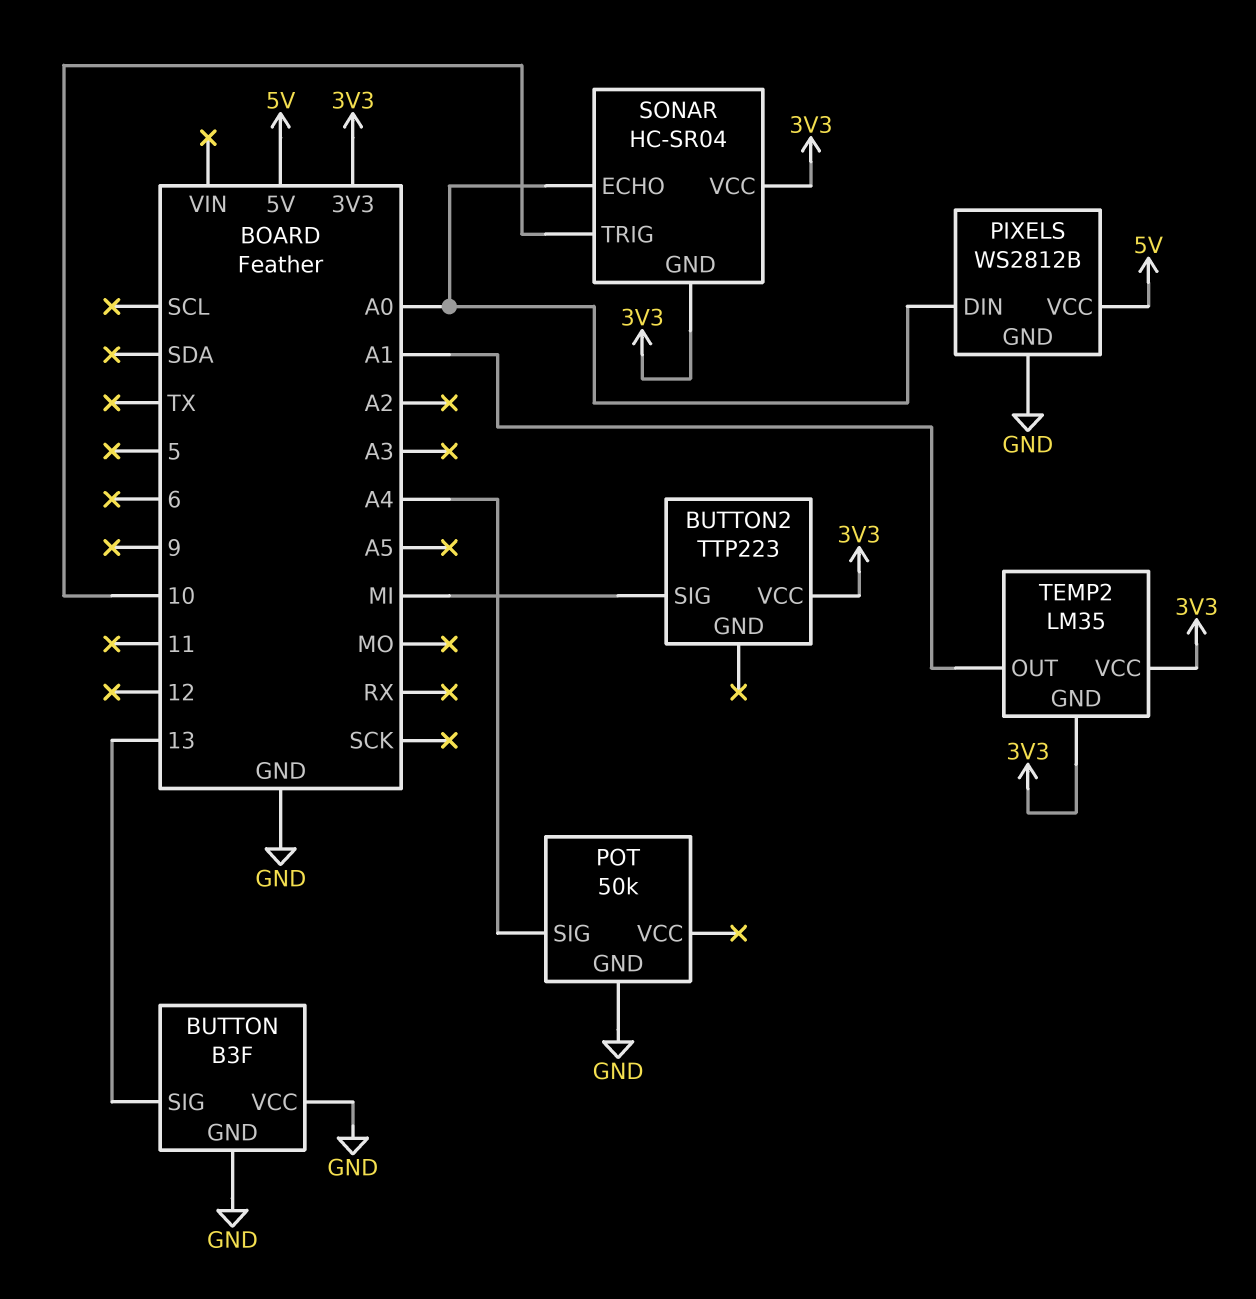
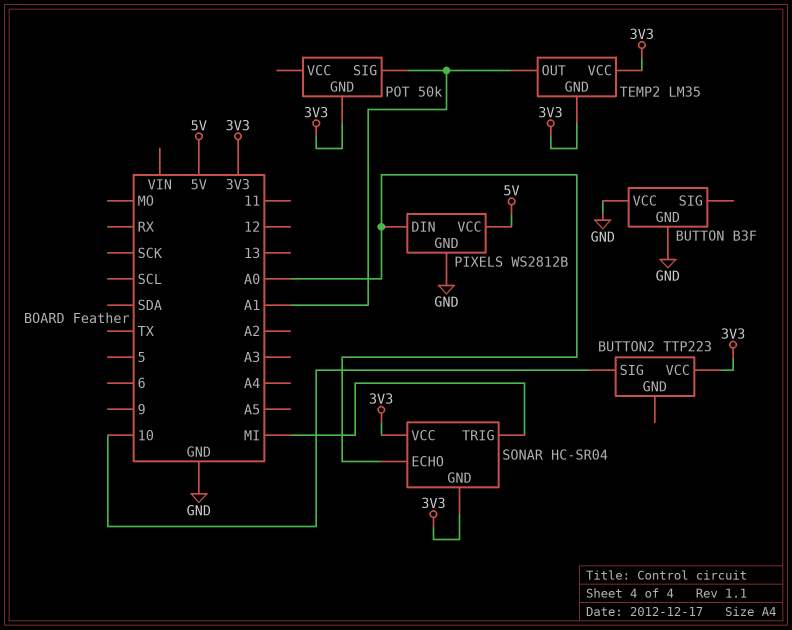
BUTTON pin SIG: 13 -> none
BUTTON2 pin SIG: MI -> 10
POT pin GND: GND -> 3V3
POT pin SIG: A4 -> A1
SONAR pin TRIG: 10 -> MI

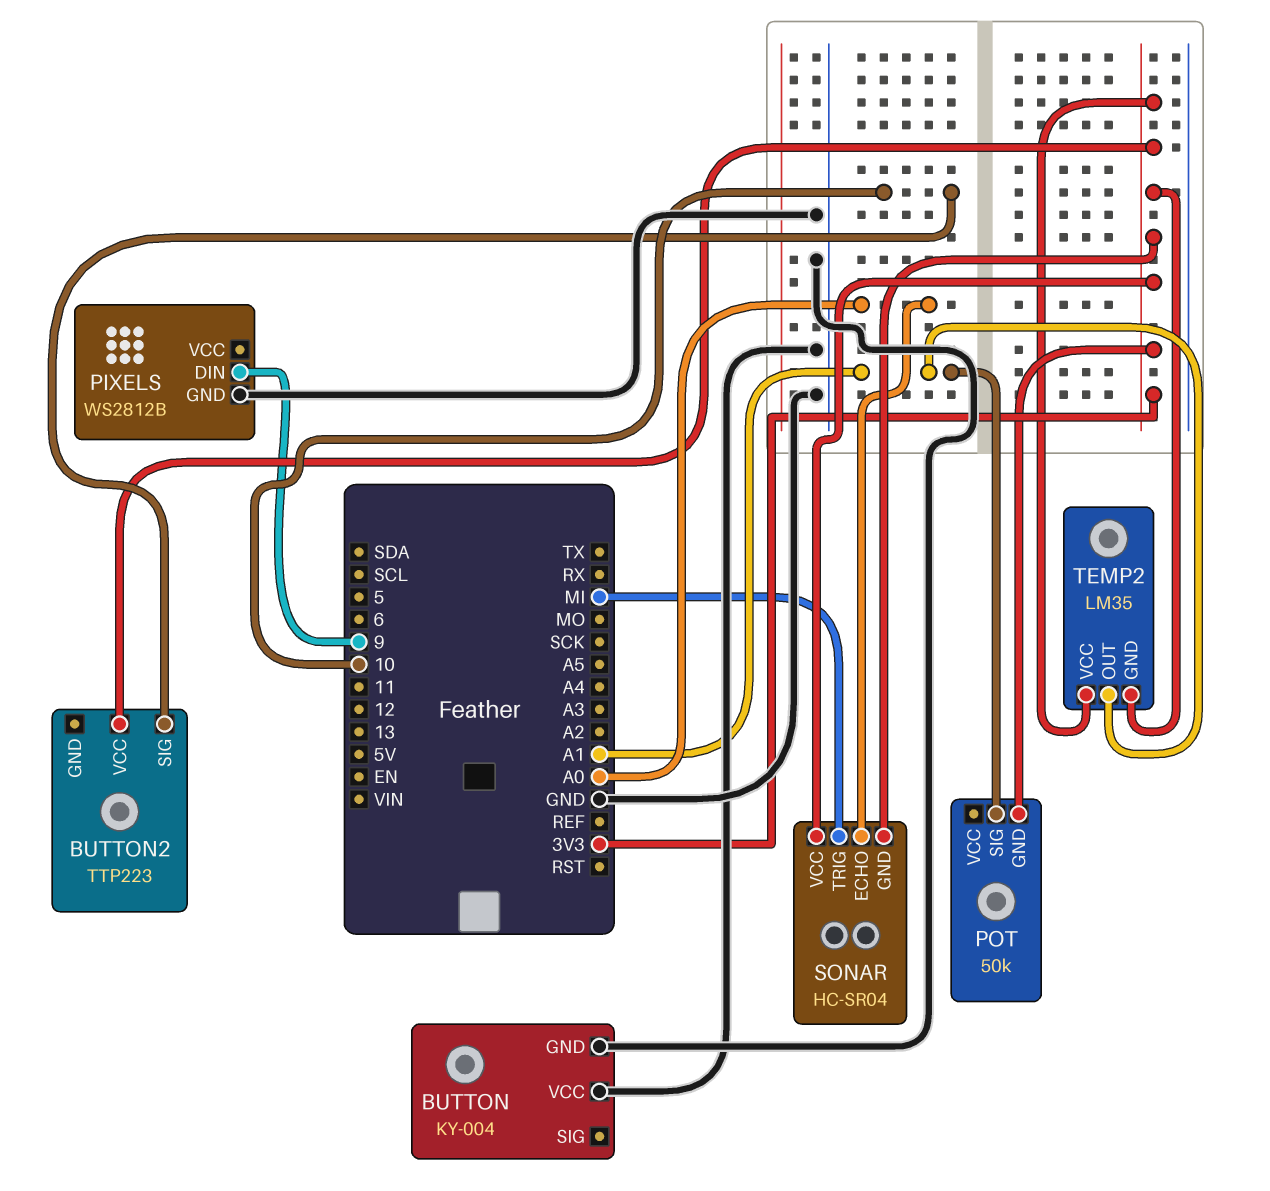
BUTTON: B3F -> KY-004
PIXELS pin DIN: A0 -> 9
PIXELS pin VCC: 5V -> none

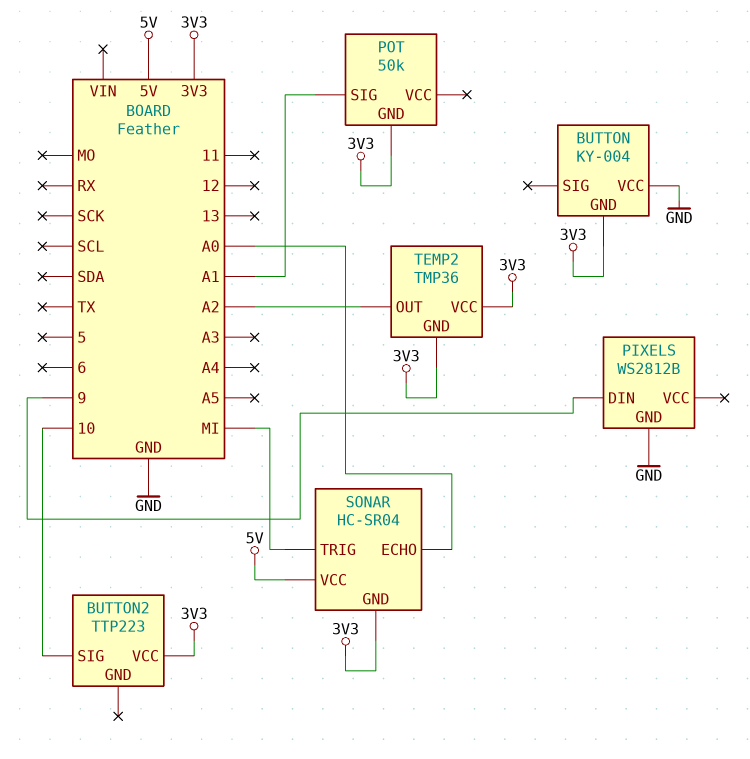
BUTTON pin GND: GND -> 3V3
SONAR pin VCC: 3V3 -> 5V
TEMP2: LM35 -> TMP36
TEMP2 pin OUT: A1 -> A2

